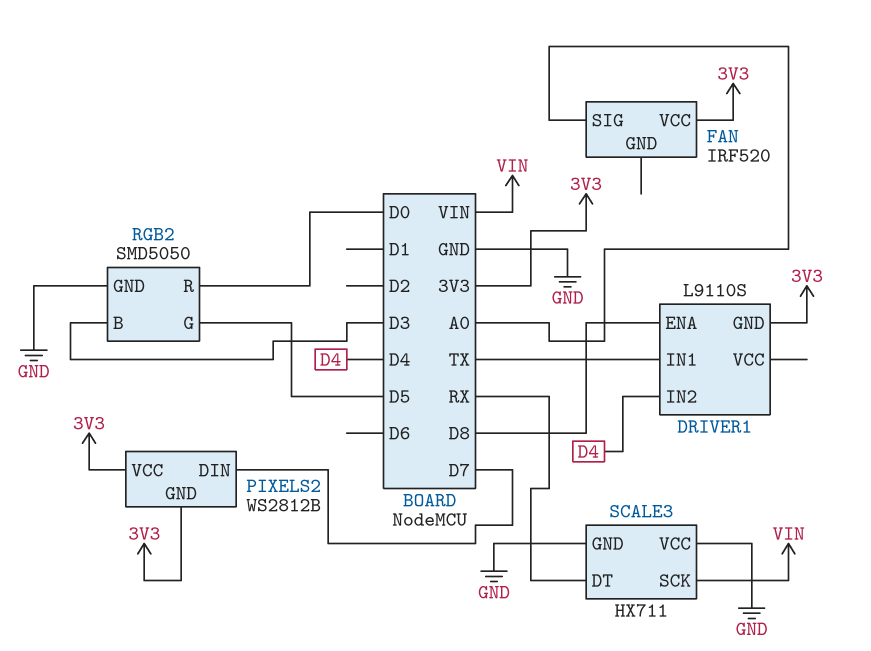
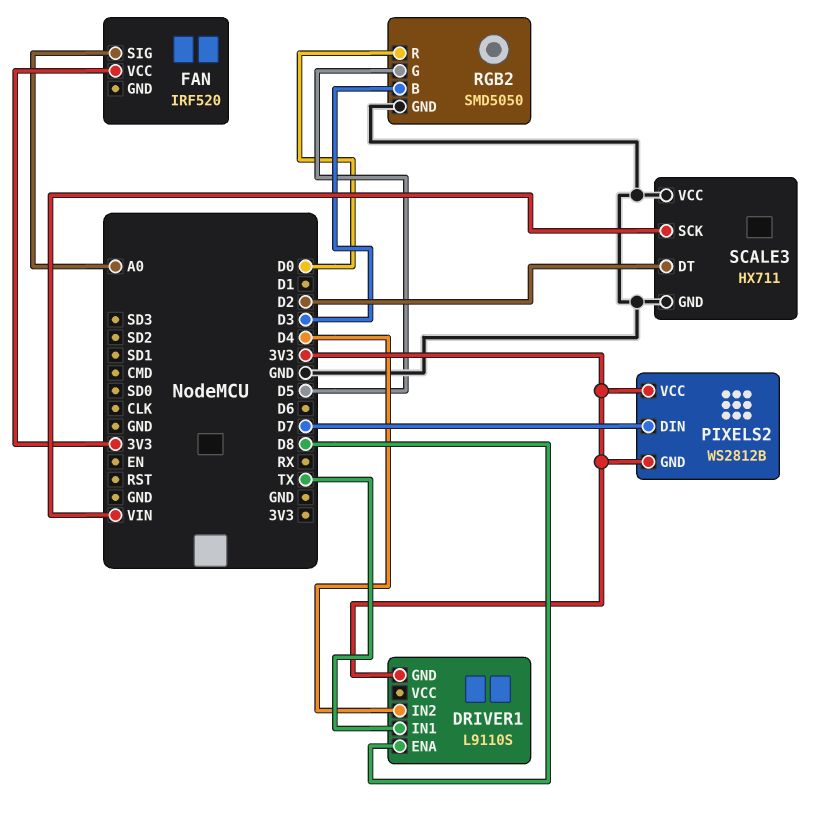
SCALE3 pin DT: RX -> D2

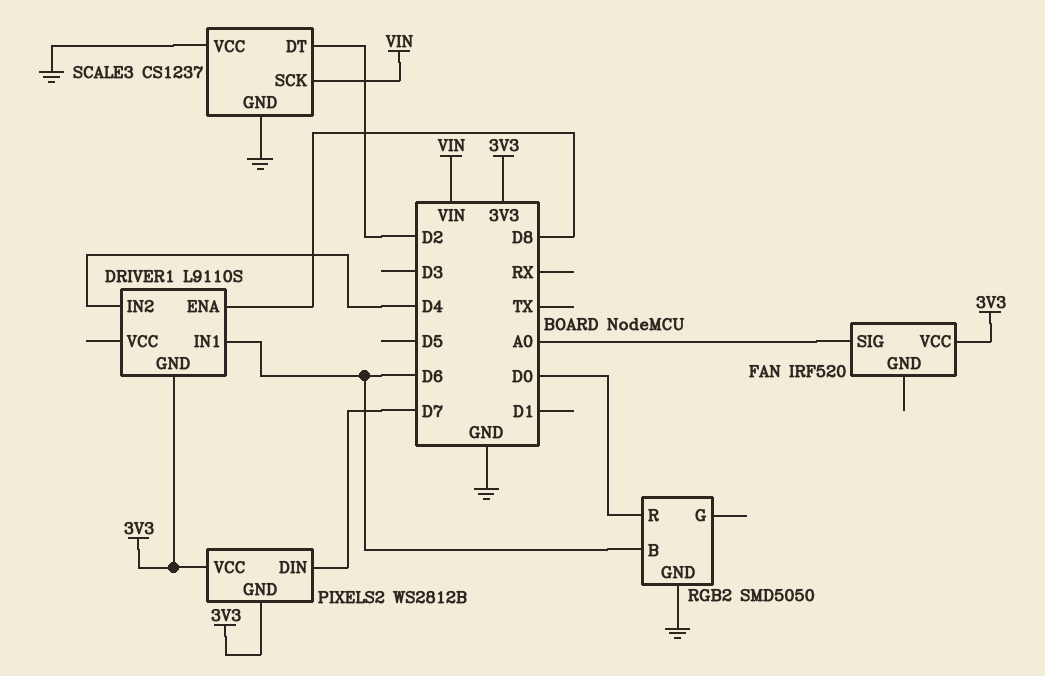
DRIVER1 pin IN1: TX -> D6
RGB2 pin B: D3 -> D6
RGB2 pin G: D5 -> none
SCALE3: HX711 -> CS1237

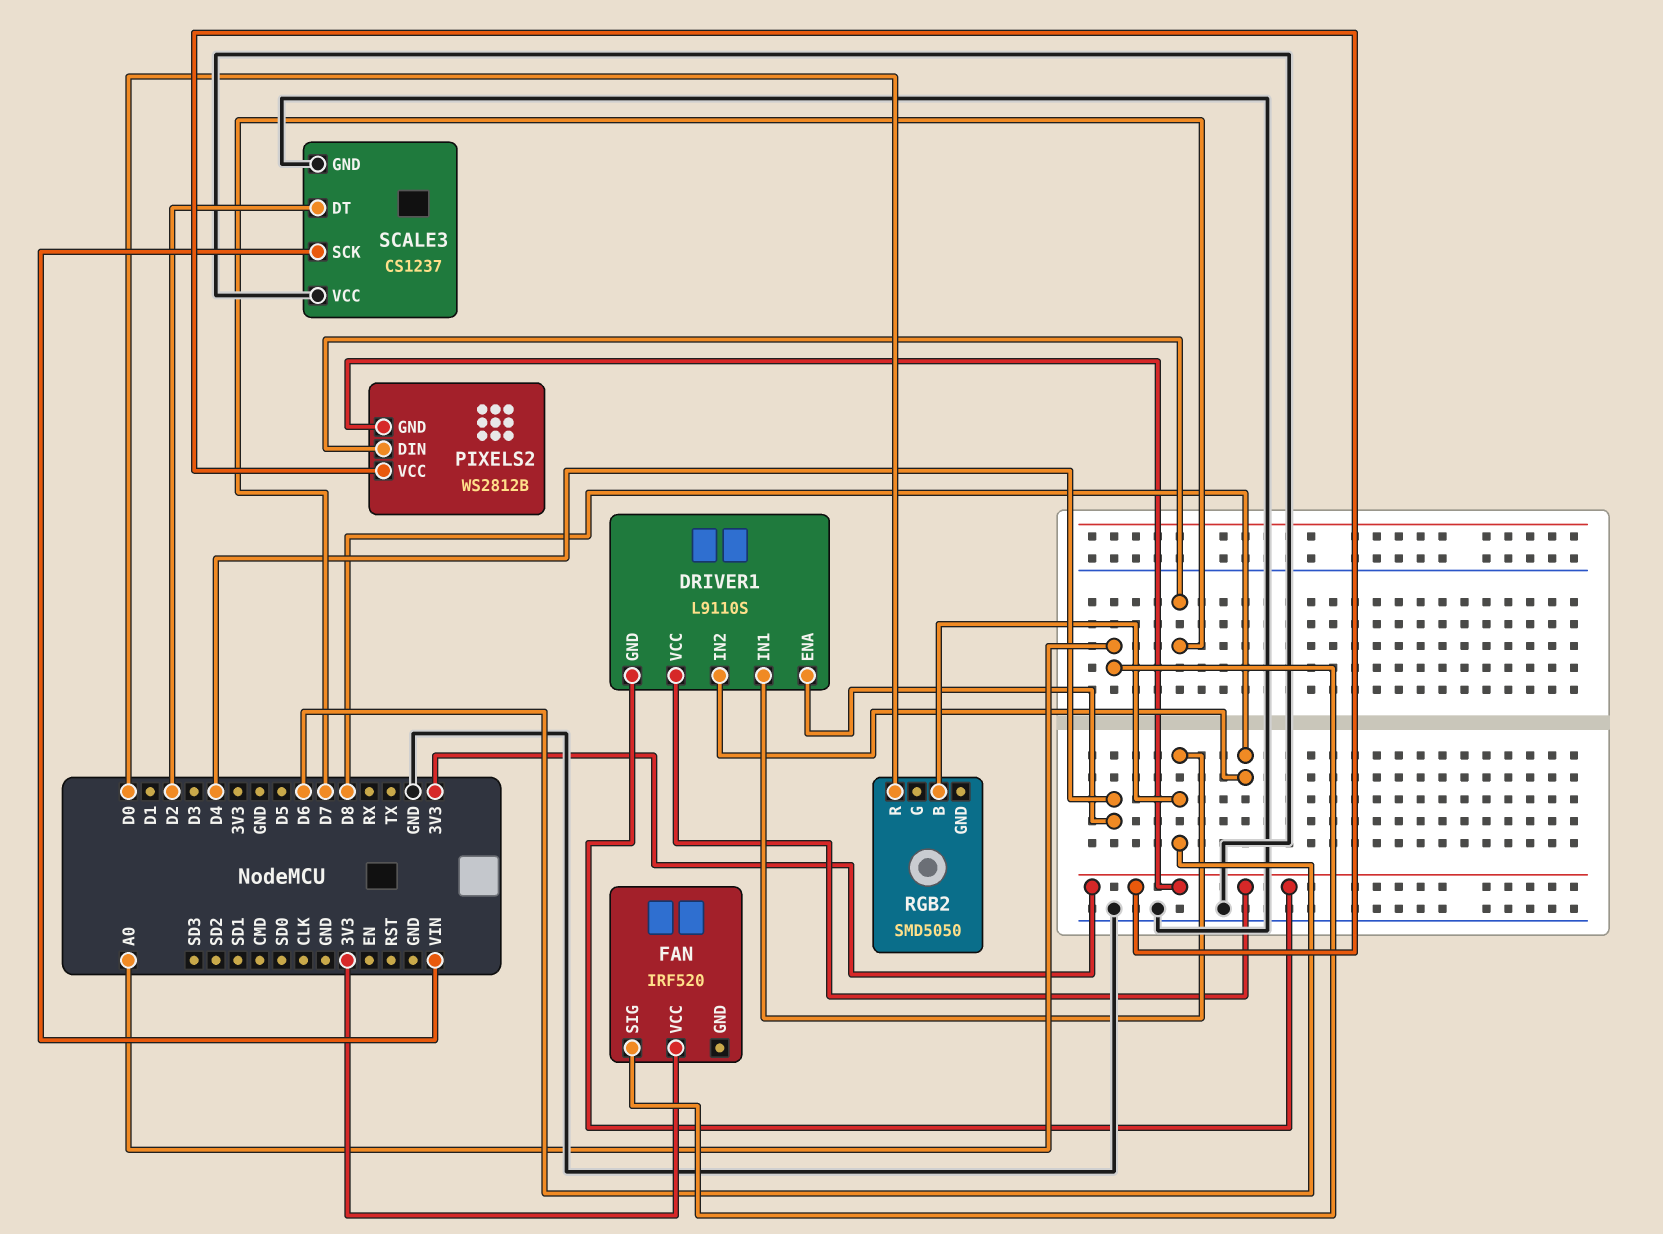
DRIVER1 pin ENA: D8 -> D4
DRIVER1 pin IN2: D4 -> D8
DRIVER1 pin VCC: none -> 3V3
RGB2 pin GND: GND -> none

